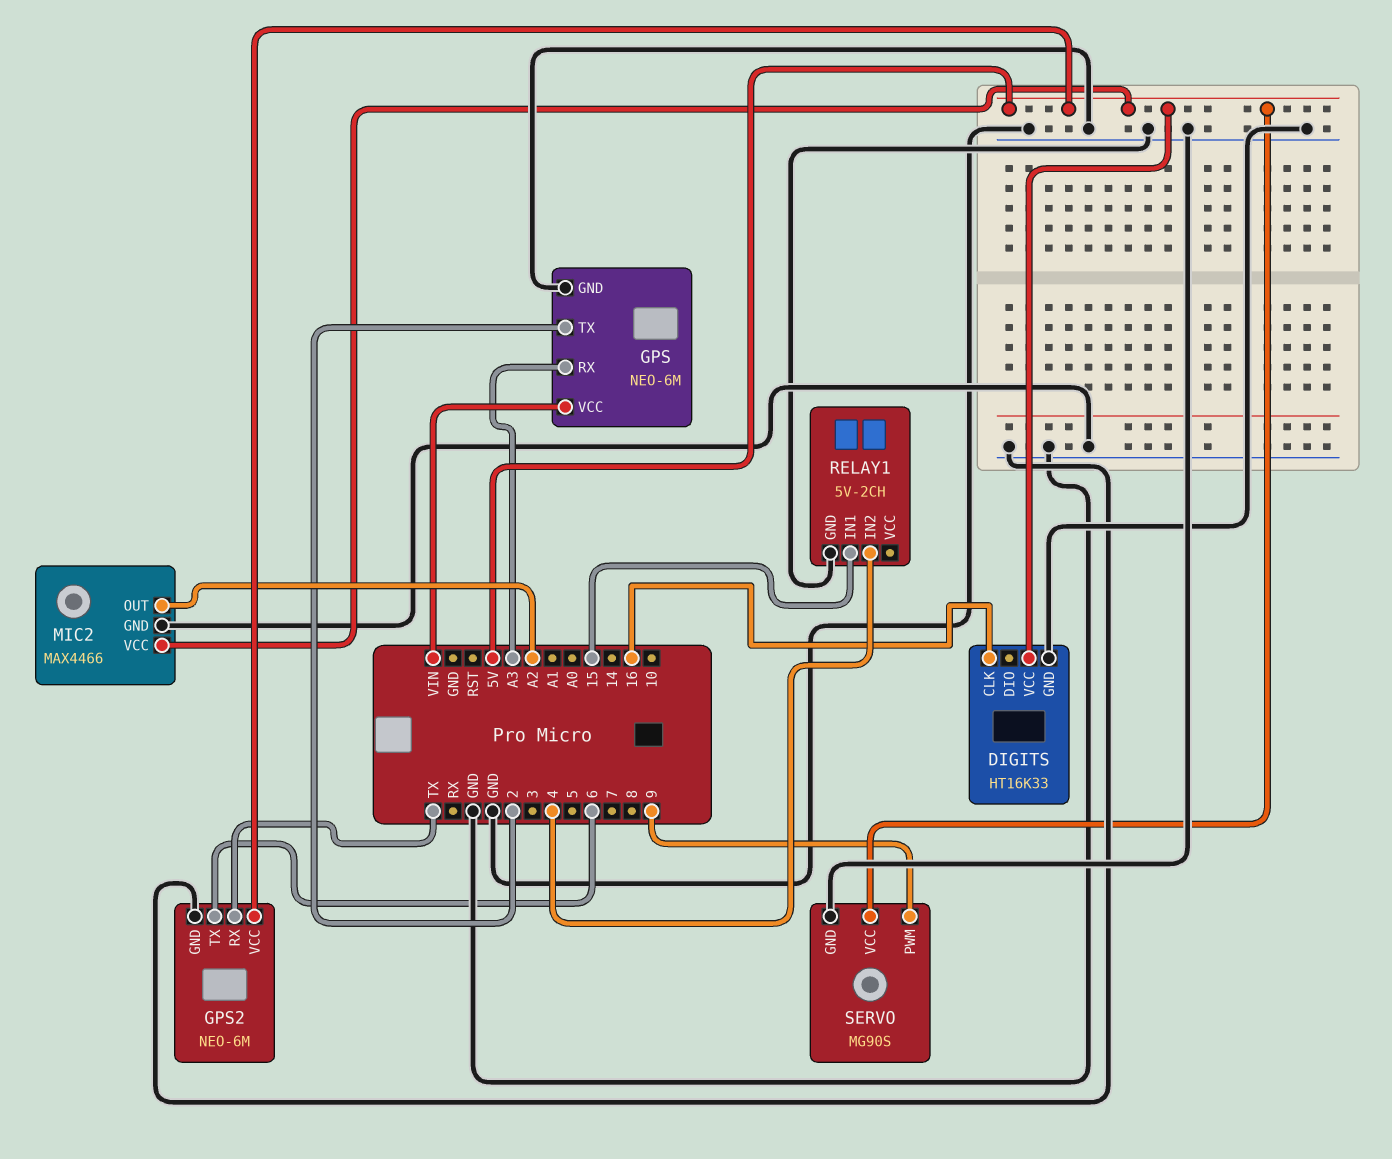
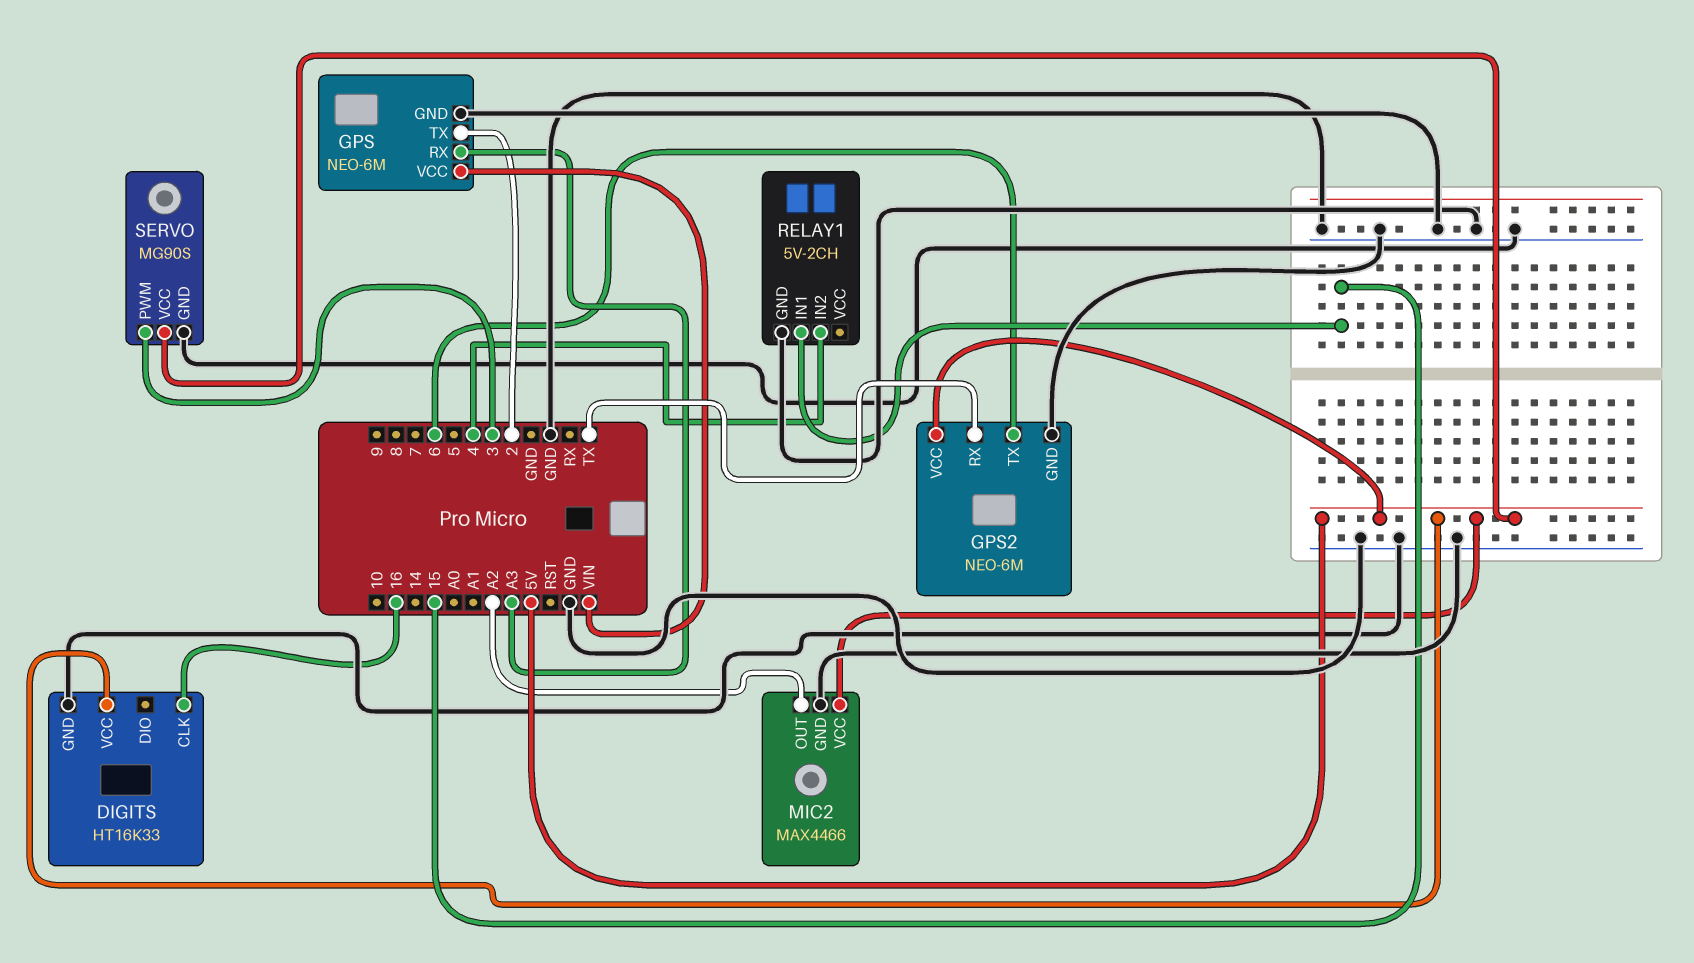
SERVO pin PWM: 9 -> 3

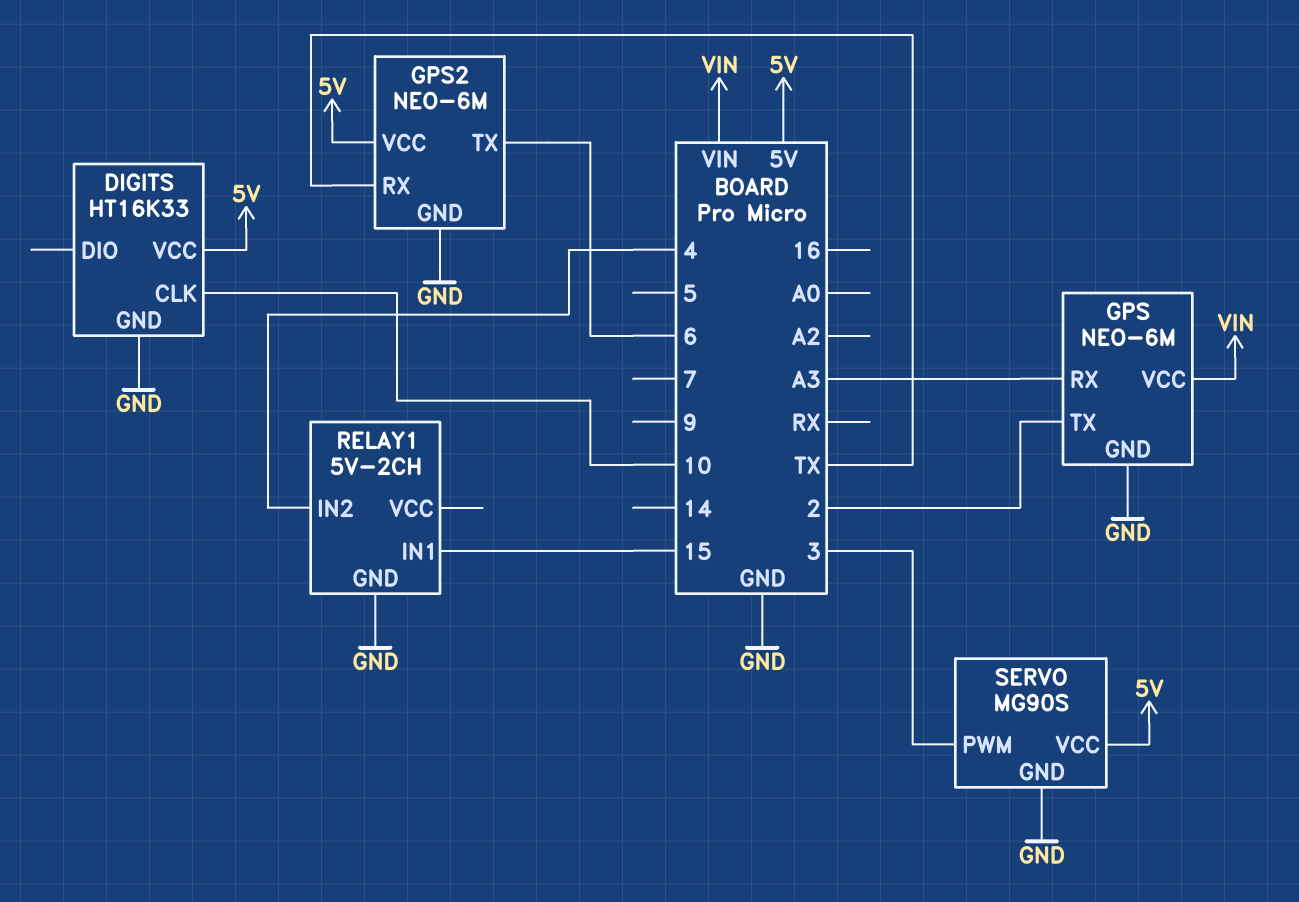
DIGITS pin CLK: 16 -> 10
MIC2: MAX4466 -> none
MIC2 pin GND: GND -> none
MIC2 pin OUT: A2 -> none
MIC2 pin VCC: 5V -> none

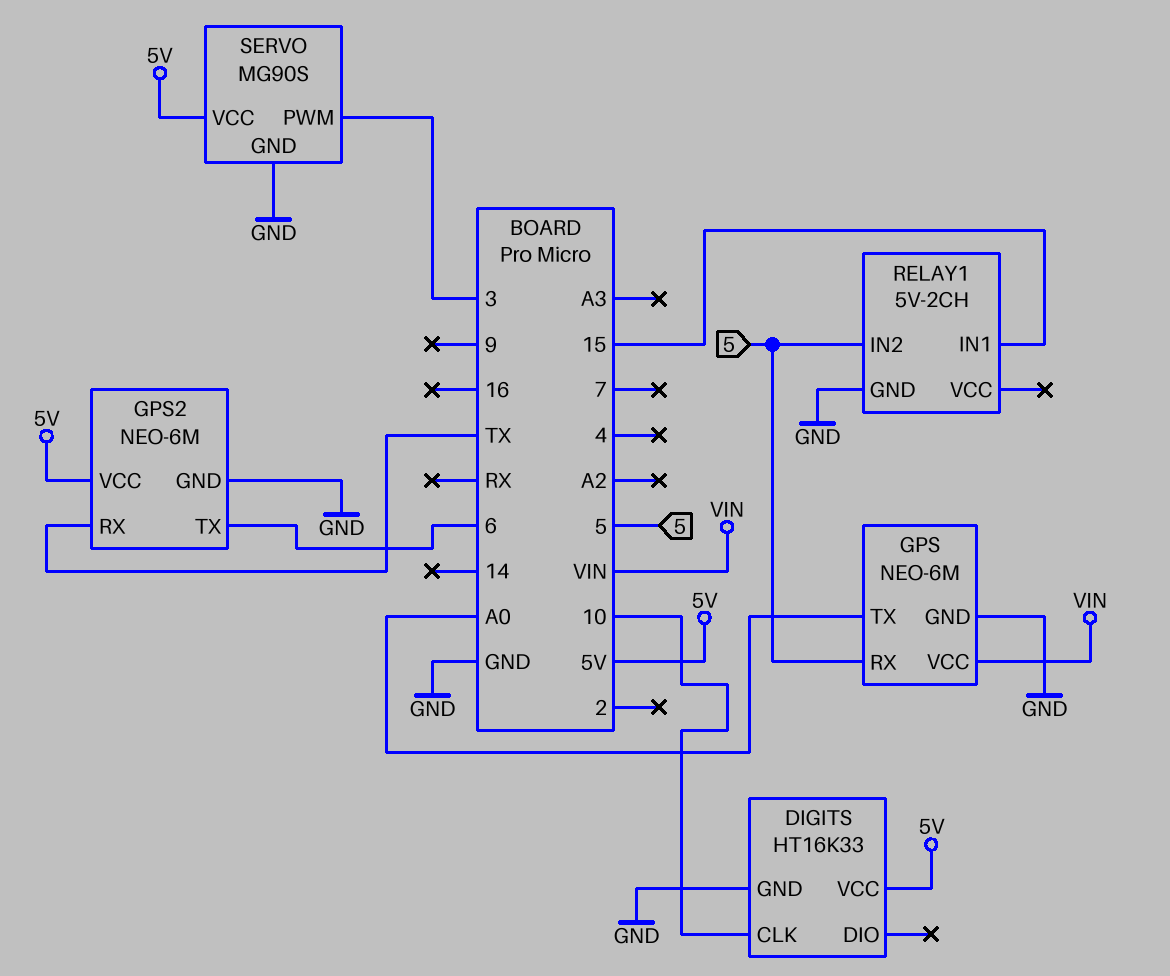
GPS pin RX: A3 -> 5
GPS pin TX: 2 -> A0
RELAY1 pin IN2: 4 -> 5

